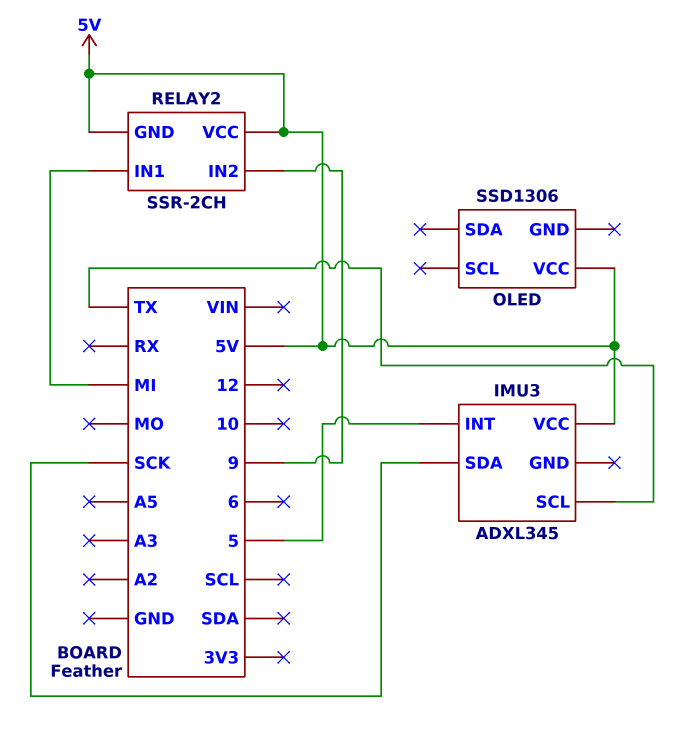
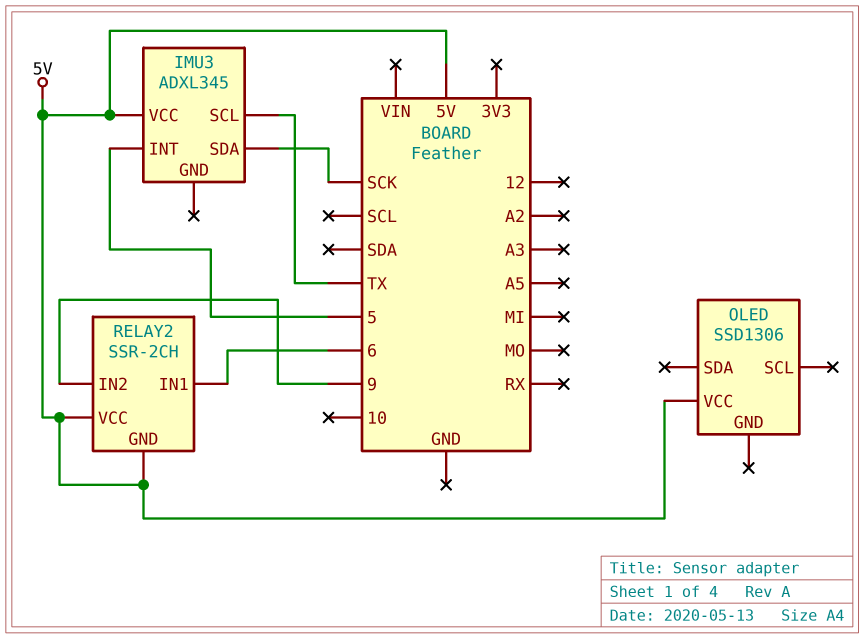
RELAY2 pin IN1: MI -> 6

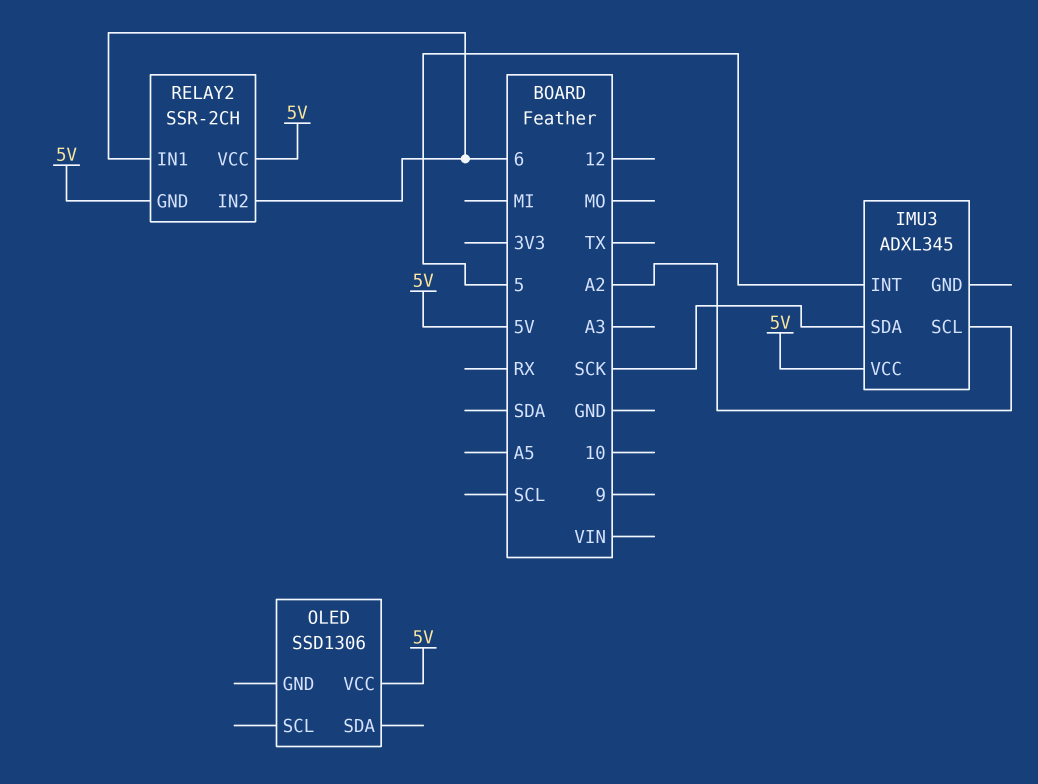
IMU3 pin SCL: TX -> A2
RELAY2 pin IN2: 9 -> 6

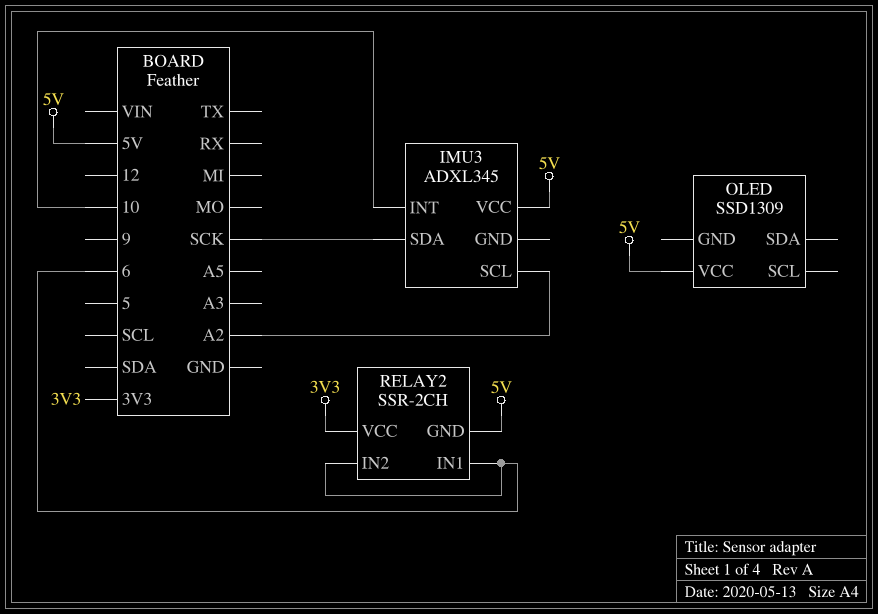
IMU3 pin INT: 5 -> 10
OLED: SSD1306 -> SSD1309
RELAY2 pin VCC: 5V -> 3V3

